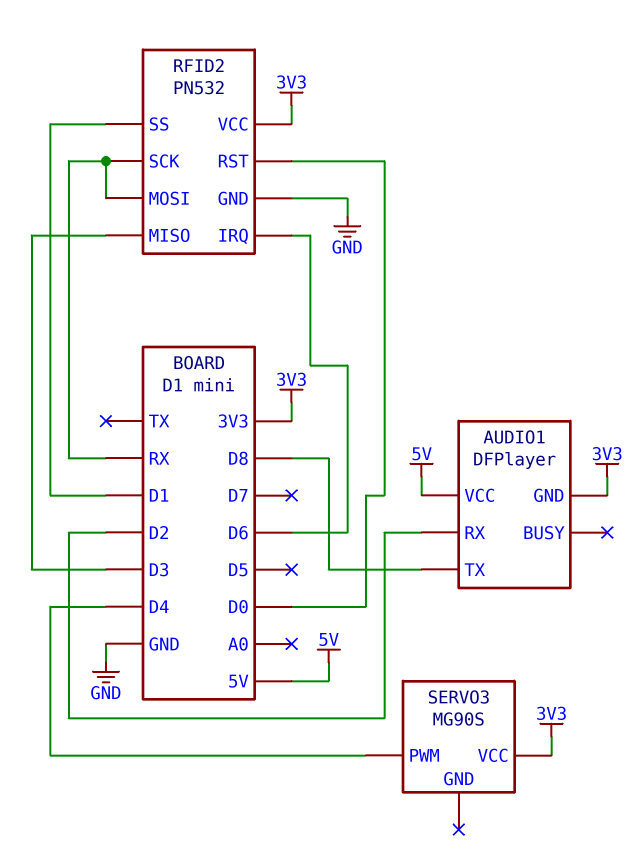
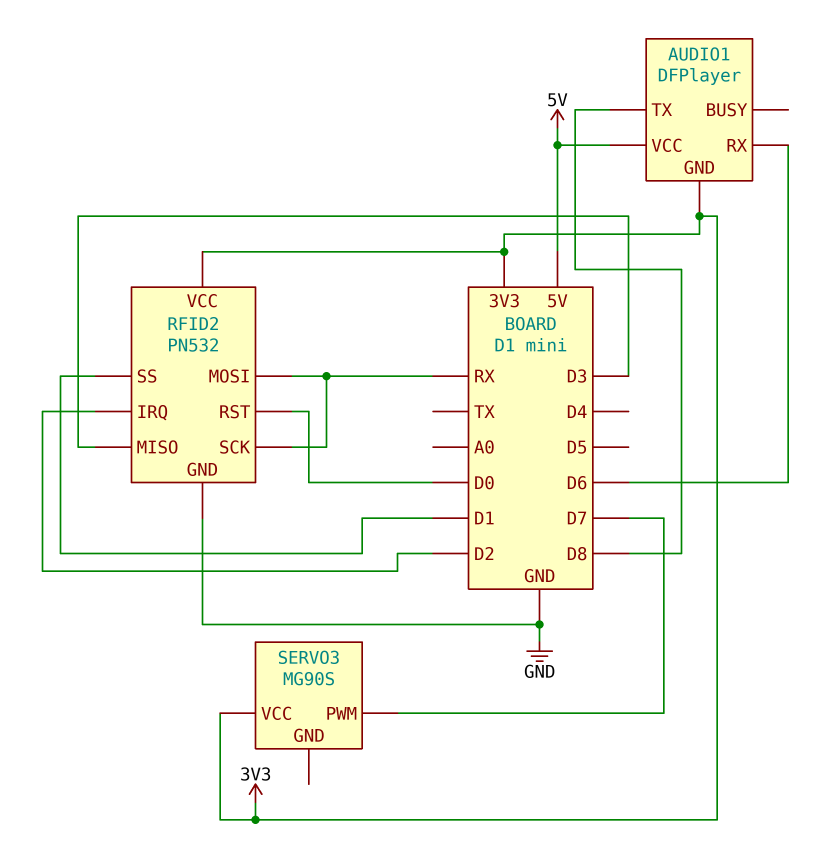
AUDIO1 pin RX: D2 -> D6
RFID2 pin IRQ: D6 -> D2
SERVO3 pin PWM: D4 -> D7

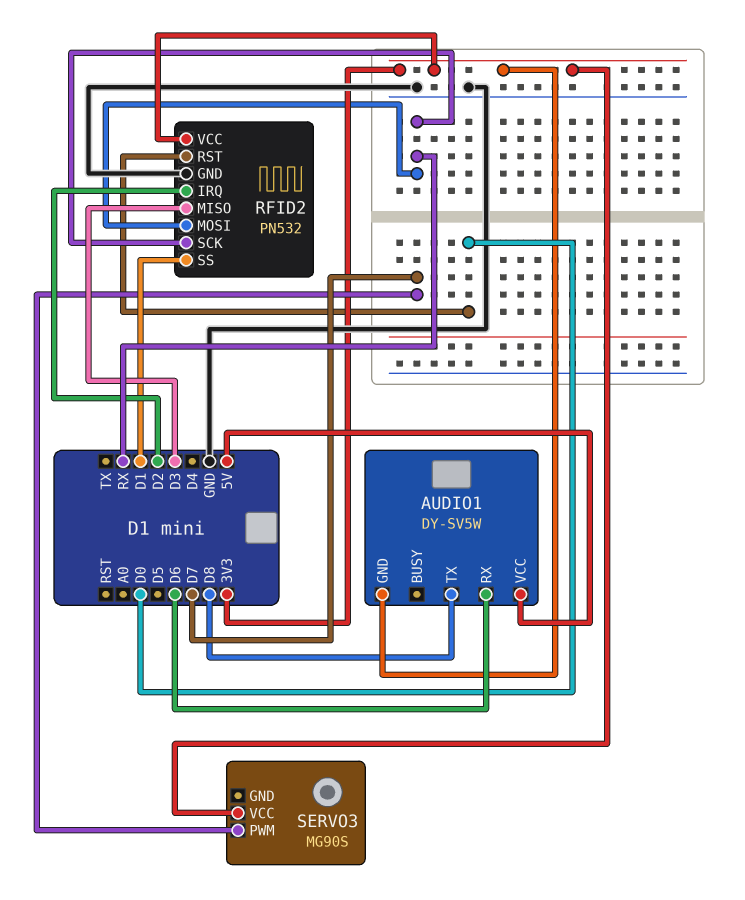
AUDIO1: DFPlayer -> DY-SV5W

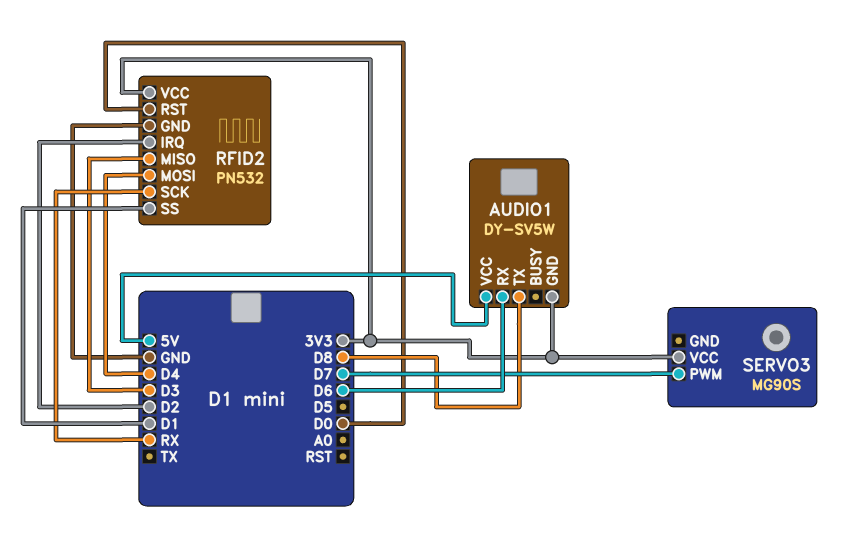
RFID2 pin MOSI: RX -> D4

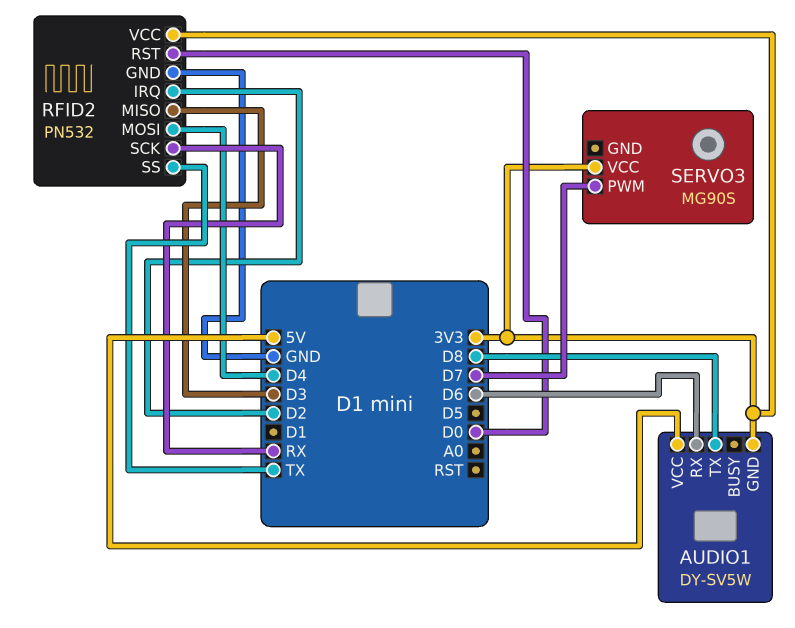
RFID2 pin SS: D1 -> TX

